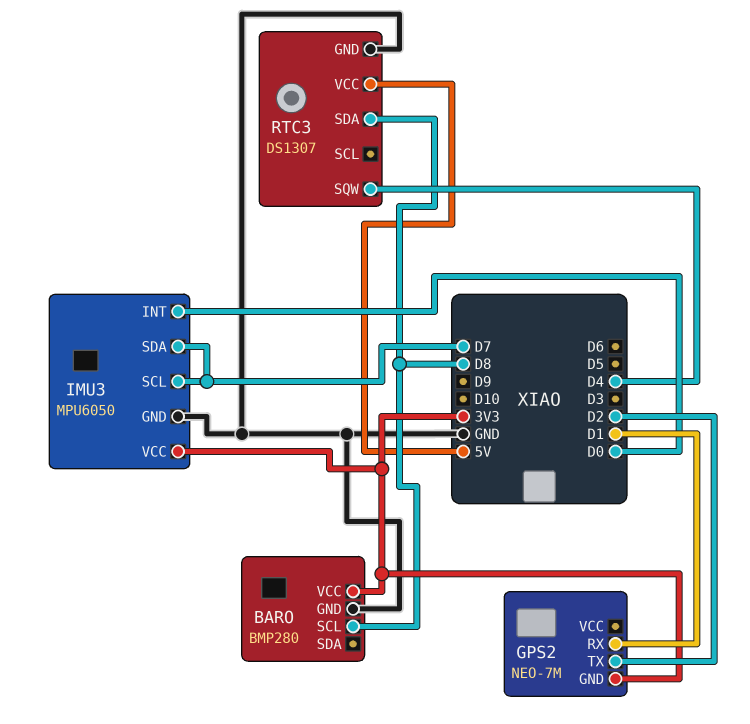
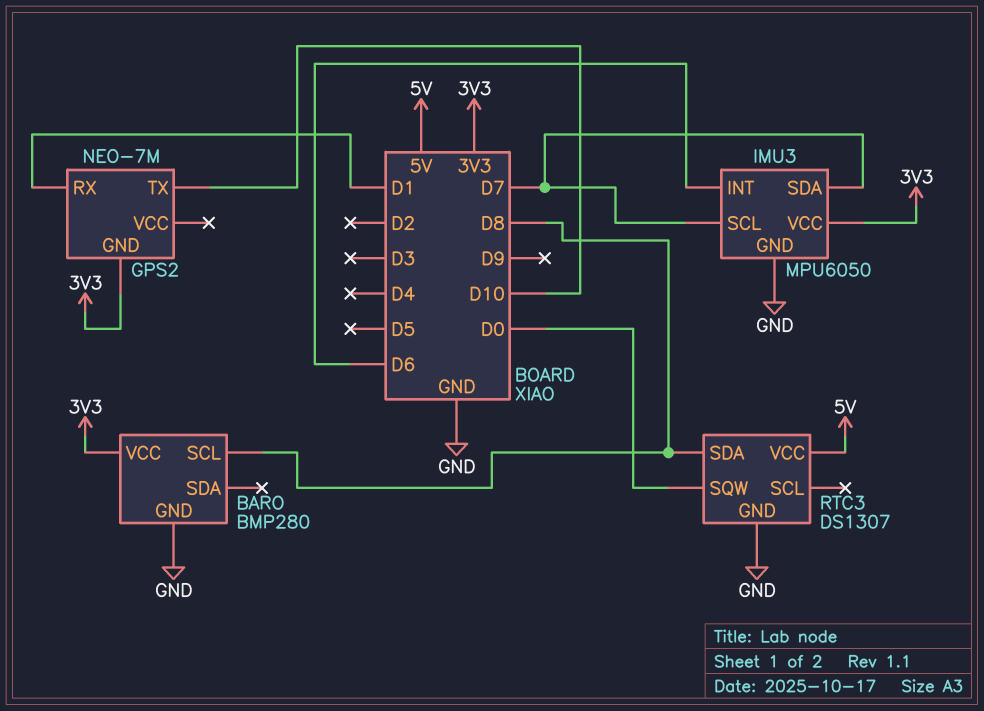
GPS2 pin TX: D2 -> D10
IMU3 pin INT: D0 -> D6
RTC3 pin SQW: D4 -> D0

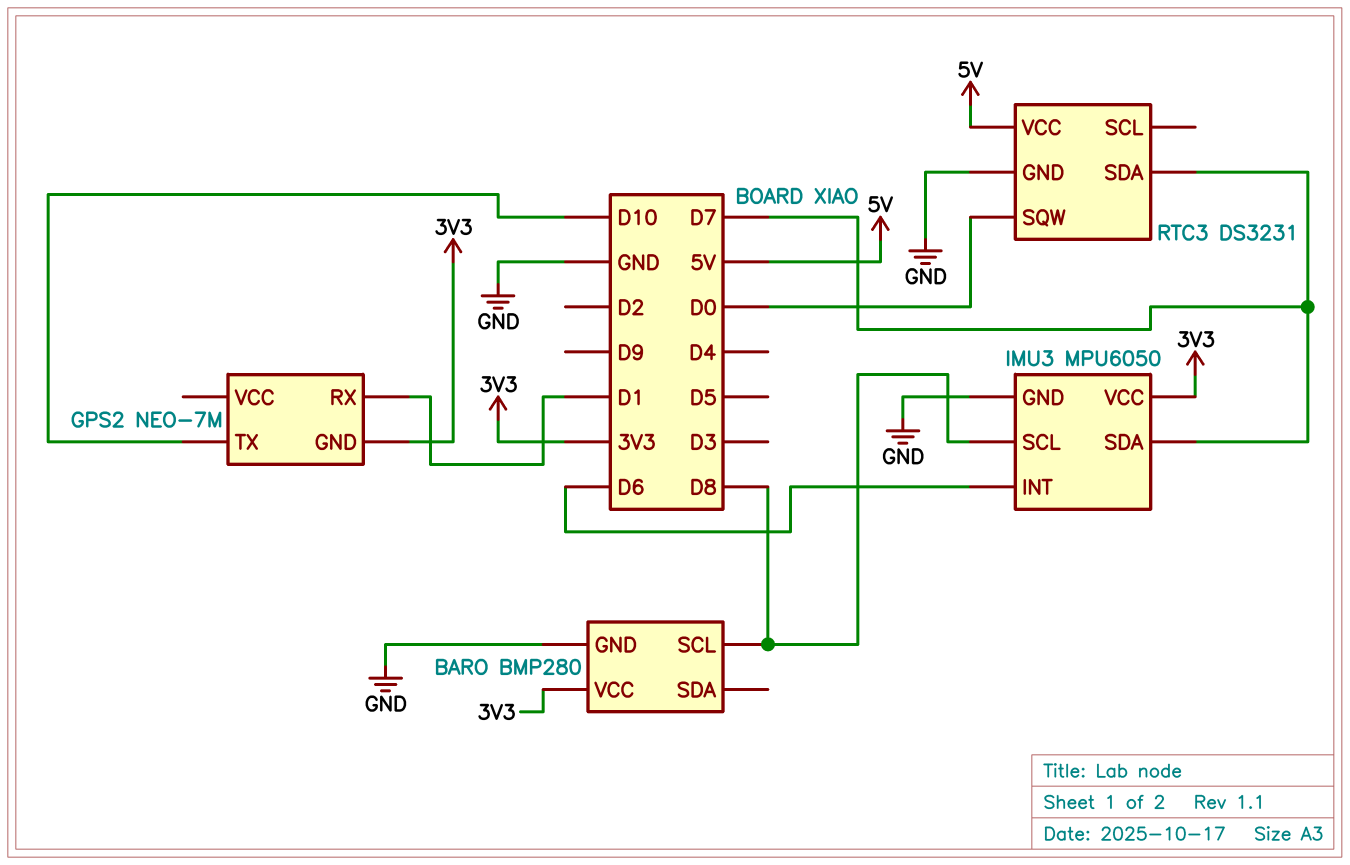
IMU3 pin SCL: D7 -> D8
RTC3: DS1307 -> DS3231
RTC3 pin SDA: D8 -> D7

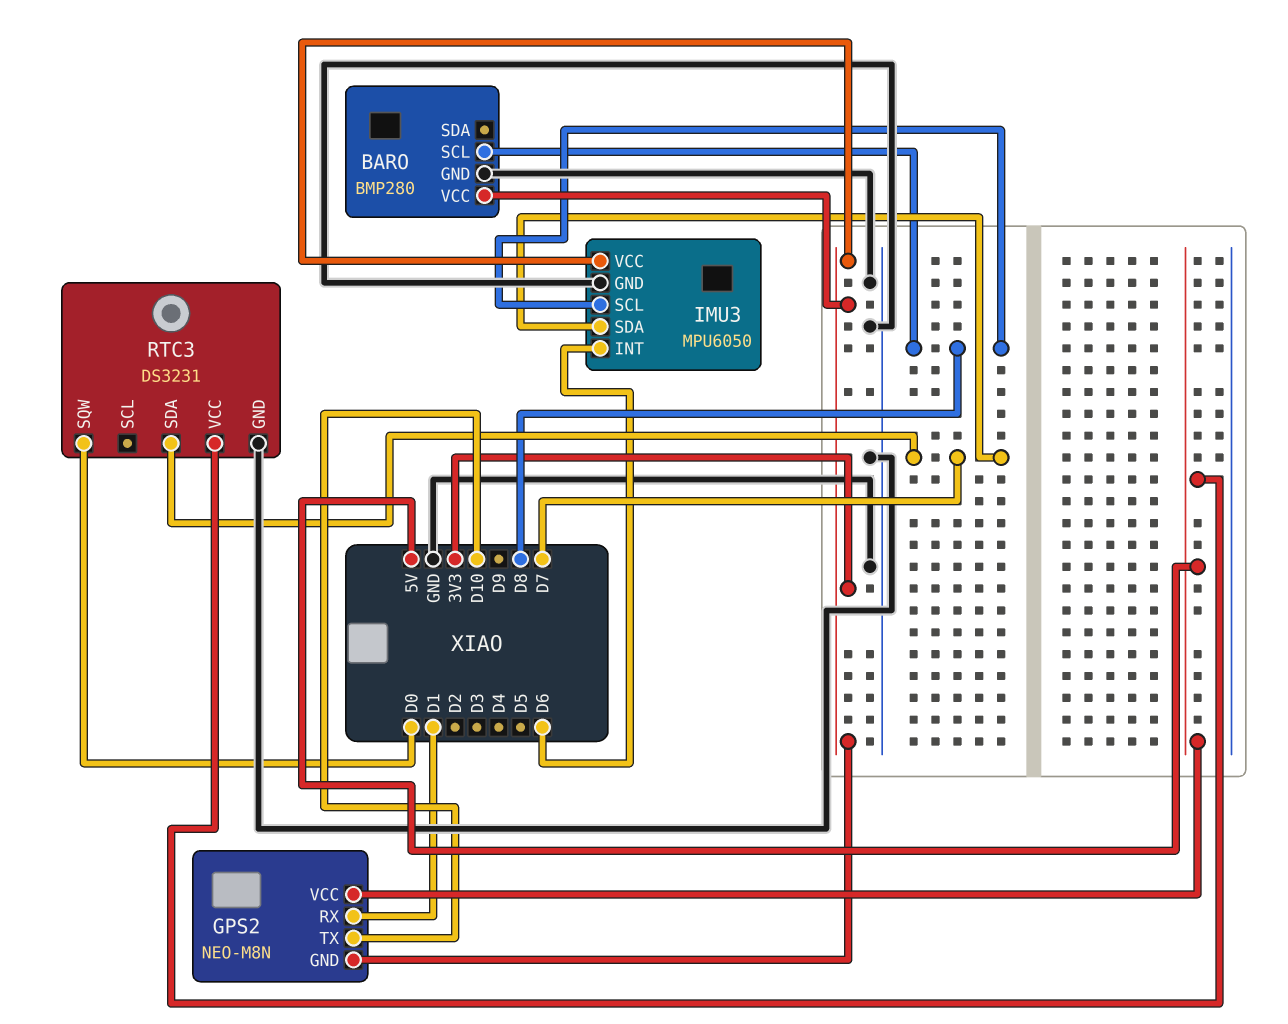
GPS2: NEO-7M -> NEO-M8N
GPS2 pin VCC: none -> 5V

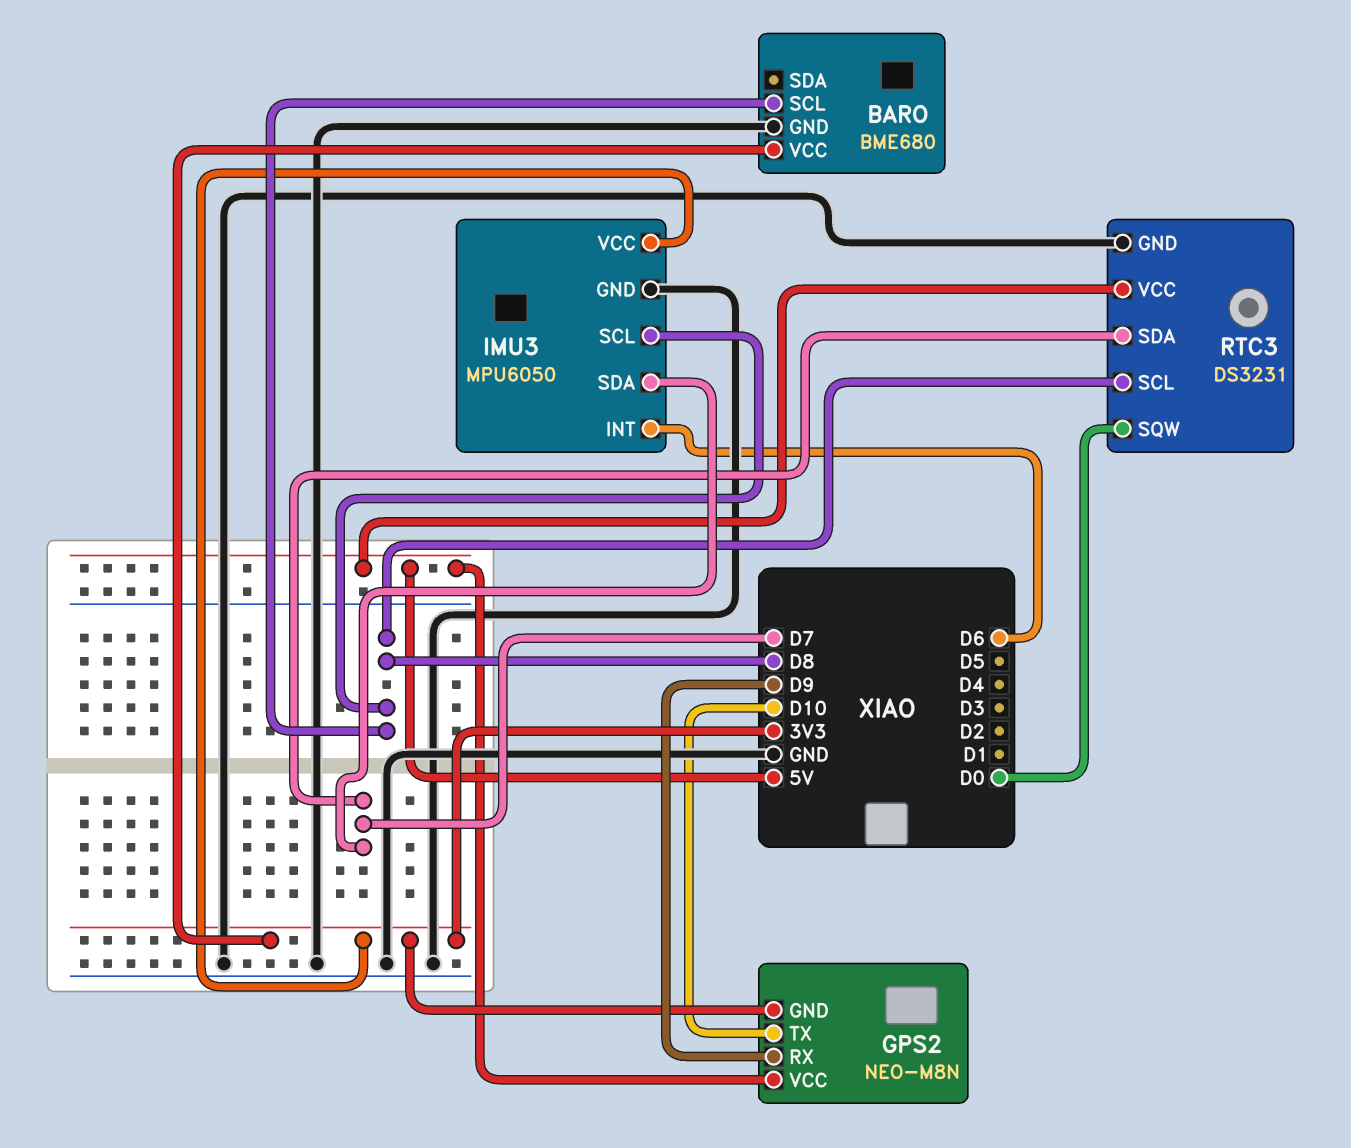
BARO: BMP280 -> BME680
GPS2 pin RX: D1 -> D9
RTC3 pin SCL: none -> D8

